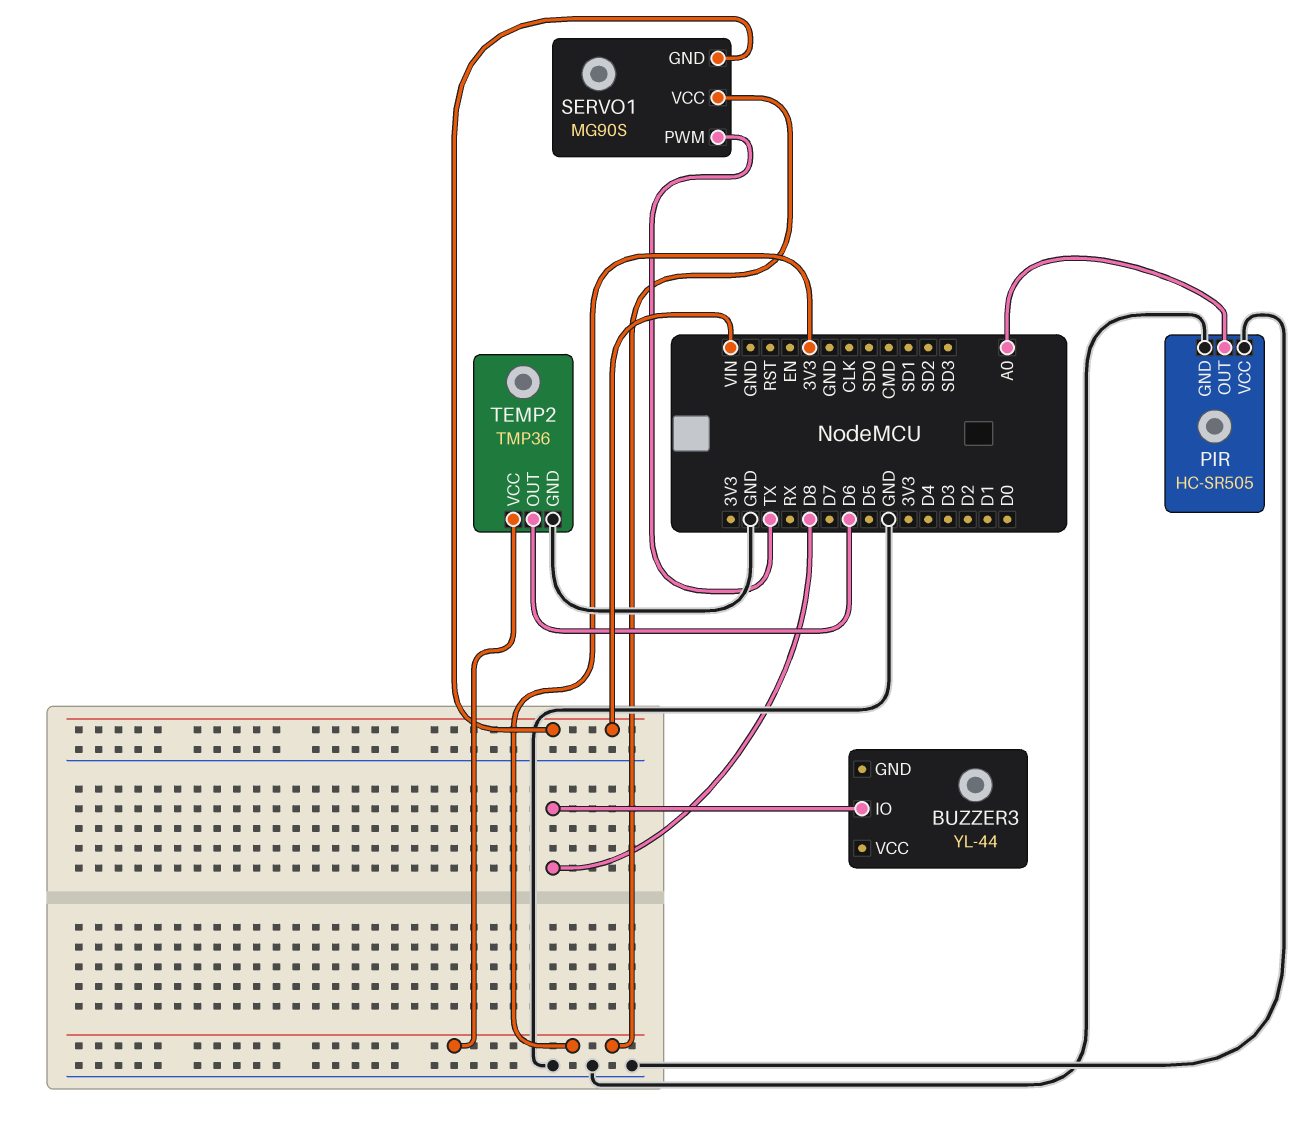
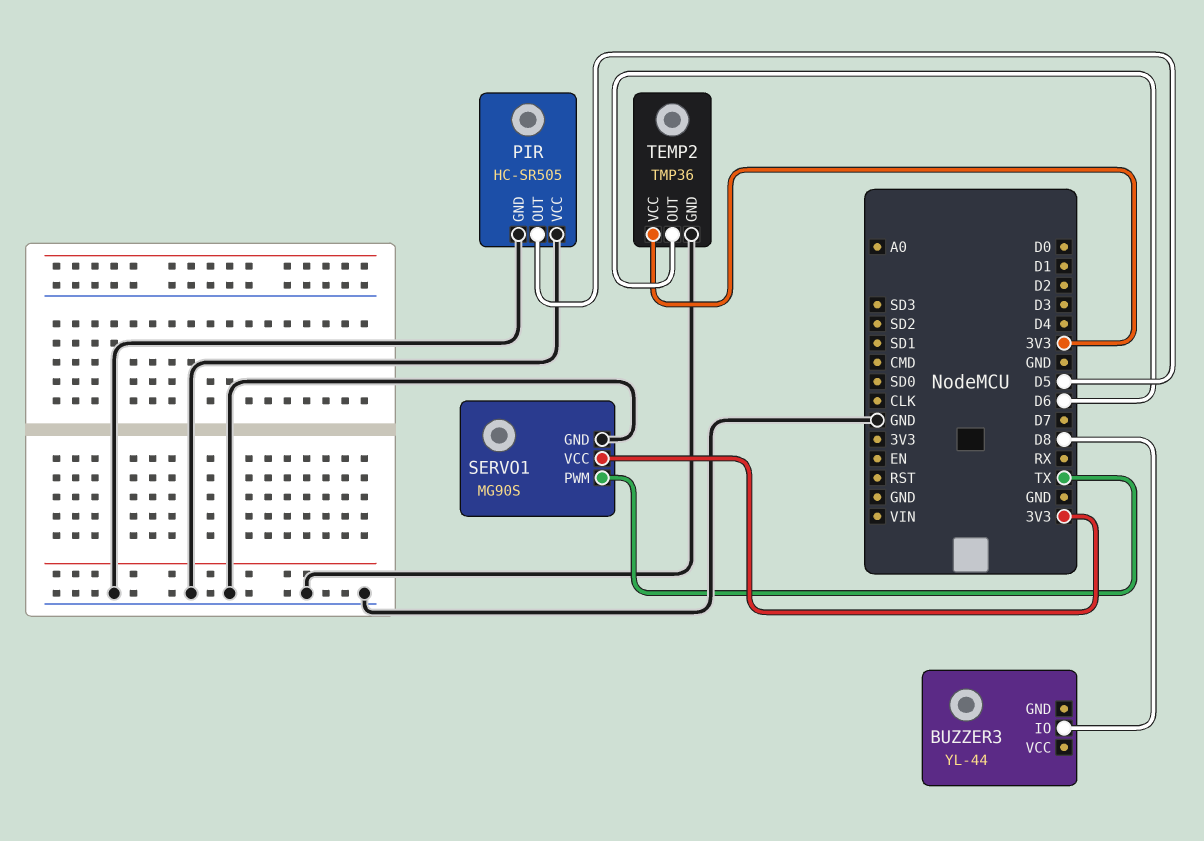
PIR pin OUT: A0 -> D5
SERVO1 pin GND: VIN -> GND

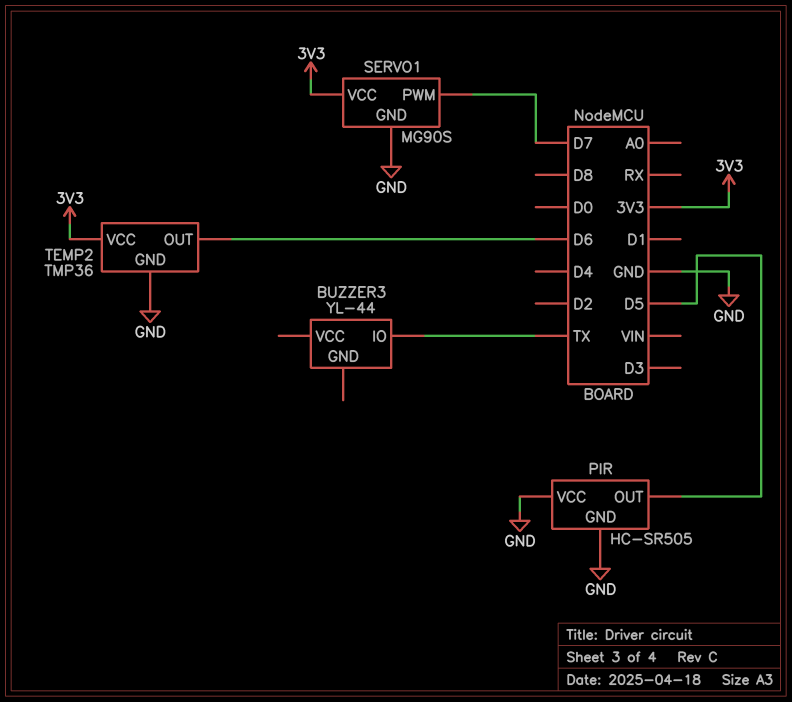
BUZZER3 pin IO: D8 -> TX
SERVO1 pin PWM: TX -> D7

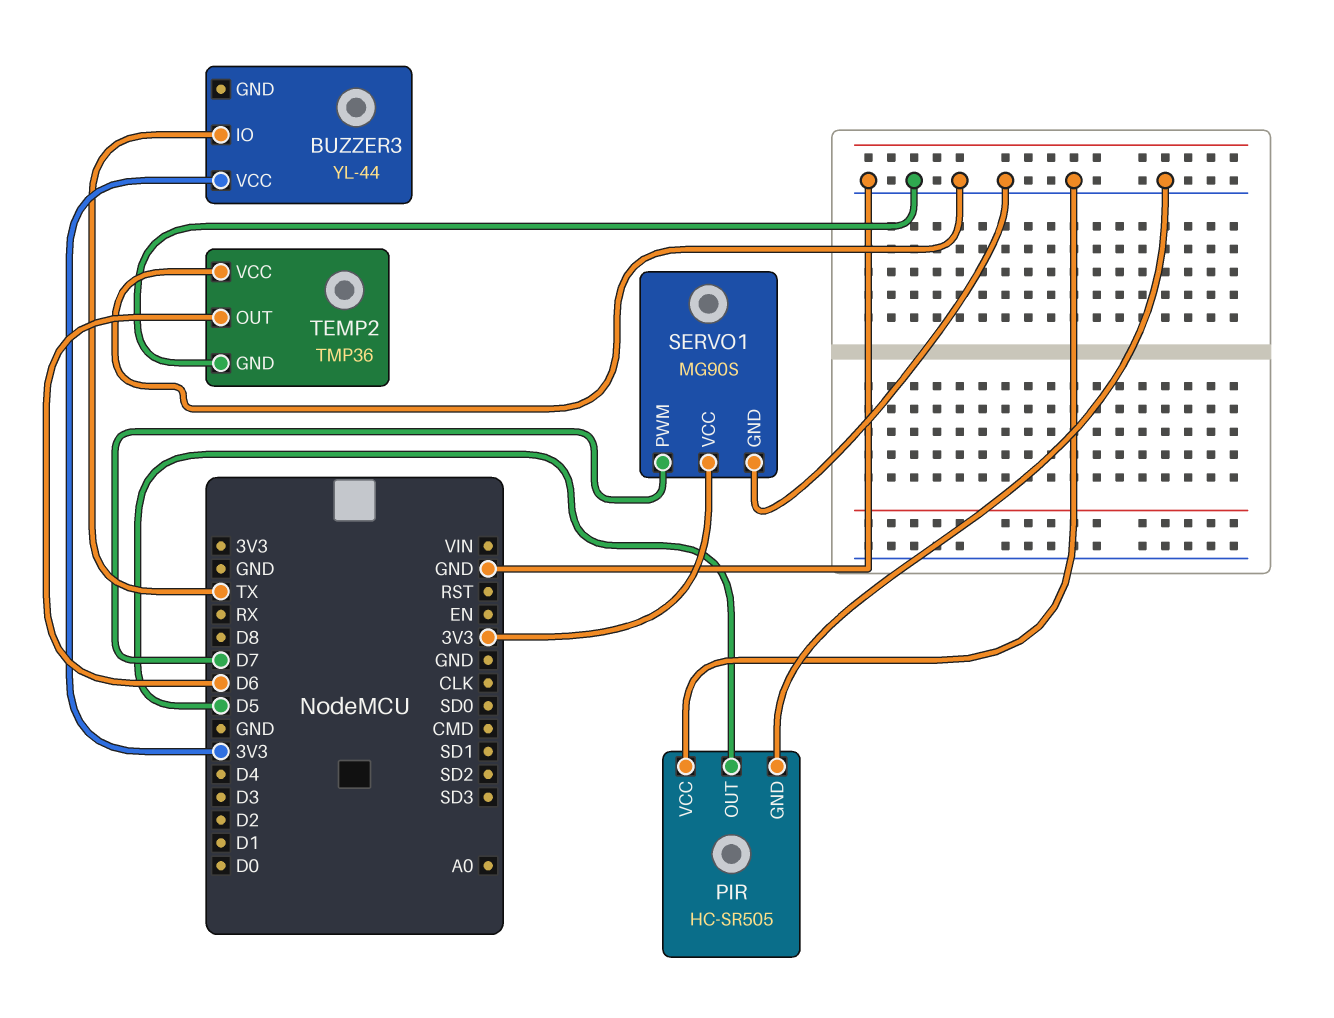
BUZZER3 pin VCC: none -> 3V3
TEMP2 pin VCC: 3V3 -> GND

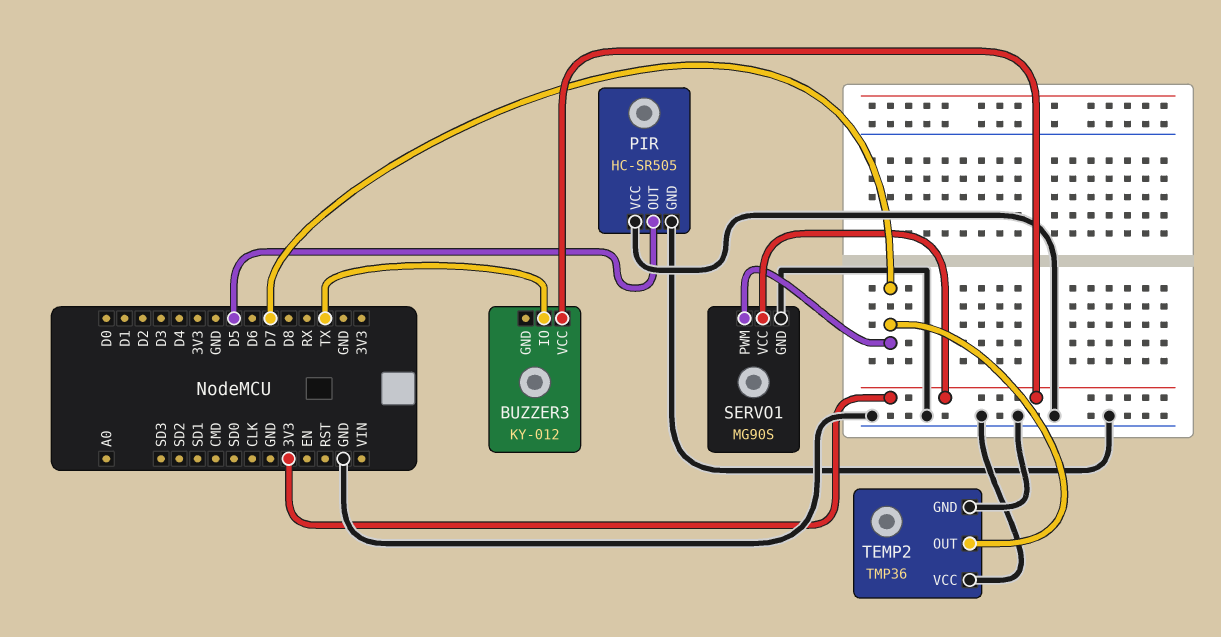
BUZZER3: YL-44 -> KY-012
TEMP2 pin OUT: D6 -> D7

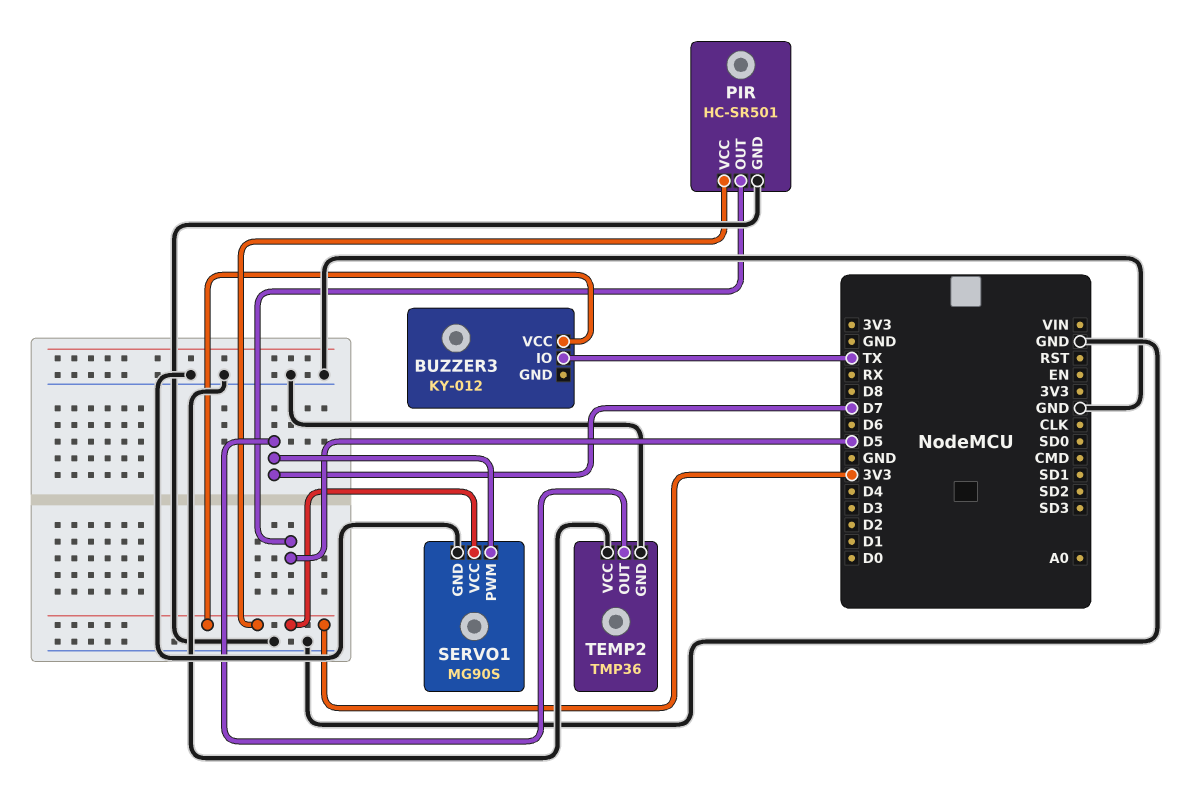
PIR: HC-SR505 -> HC-SR501
PIR pin VCC: GND -> 3V3

